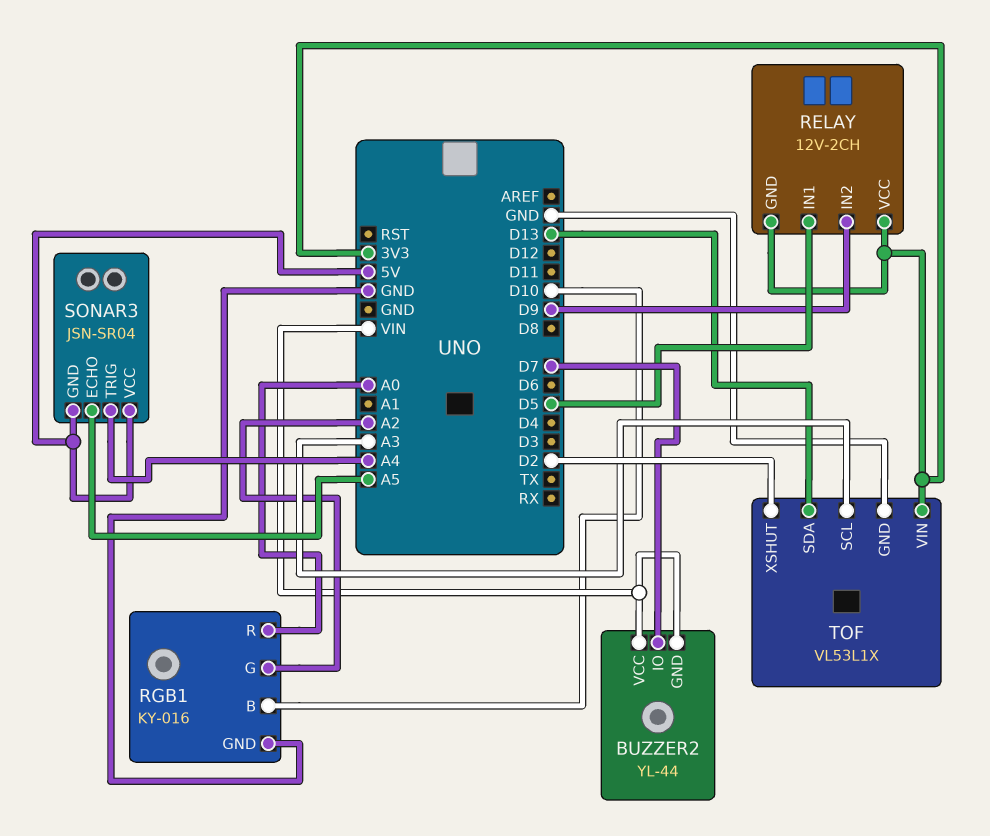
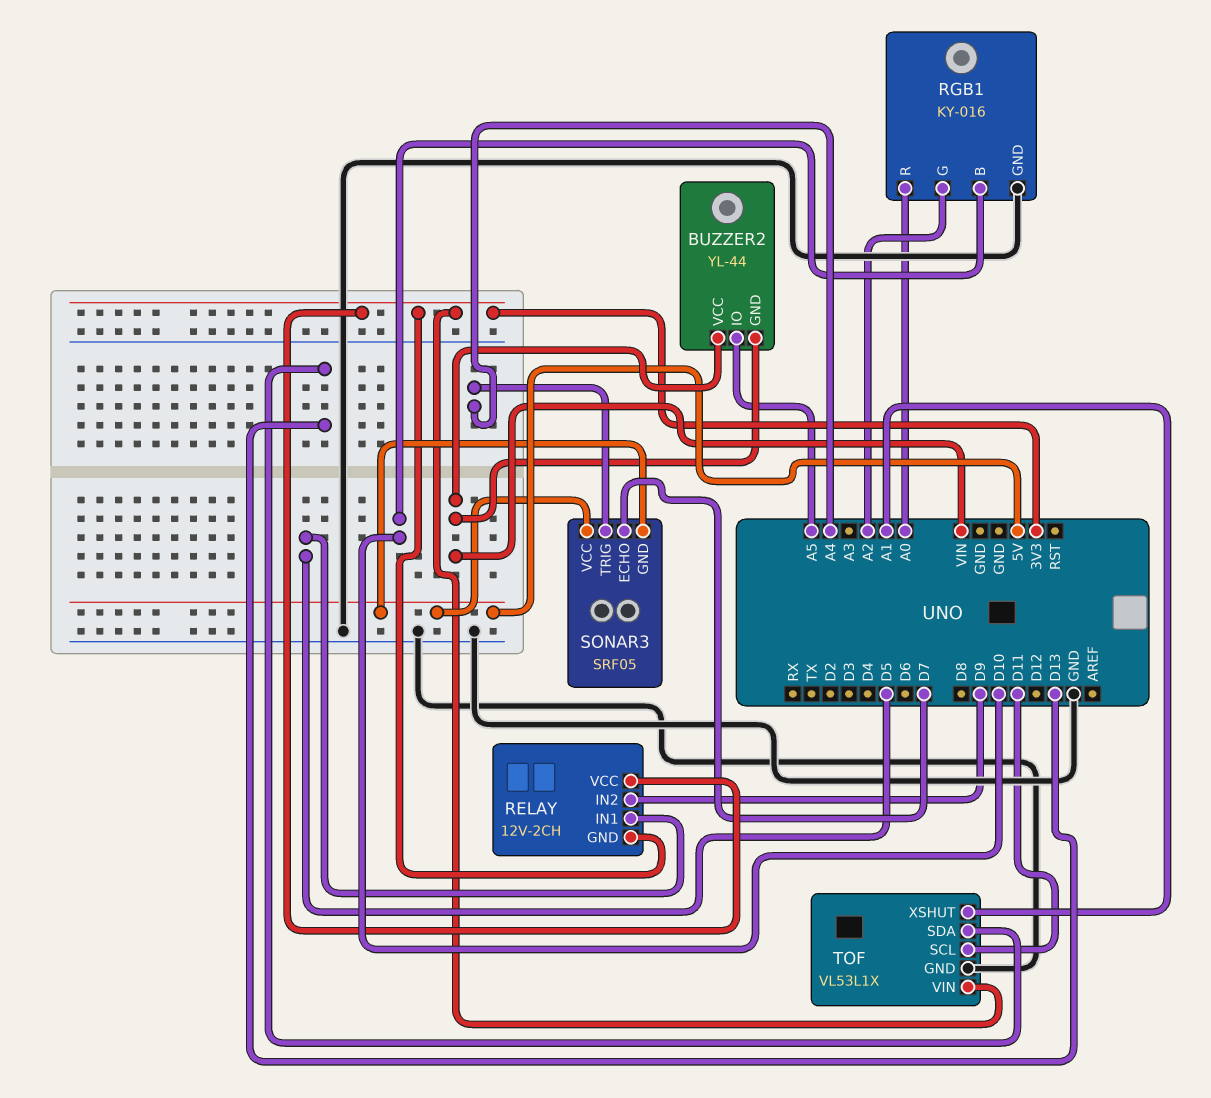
BUZZER2 pin IO: D7 -> A5
SONAR3: JSN-SR04 -> SRF05
SONAR3 pin ECHO: A5 -> D7
TOF pin SCL: A3 -> D11
TOF pin XSHUT: D2 -> A1

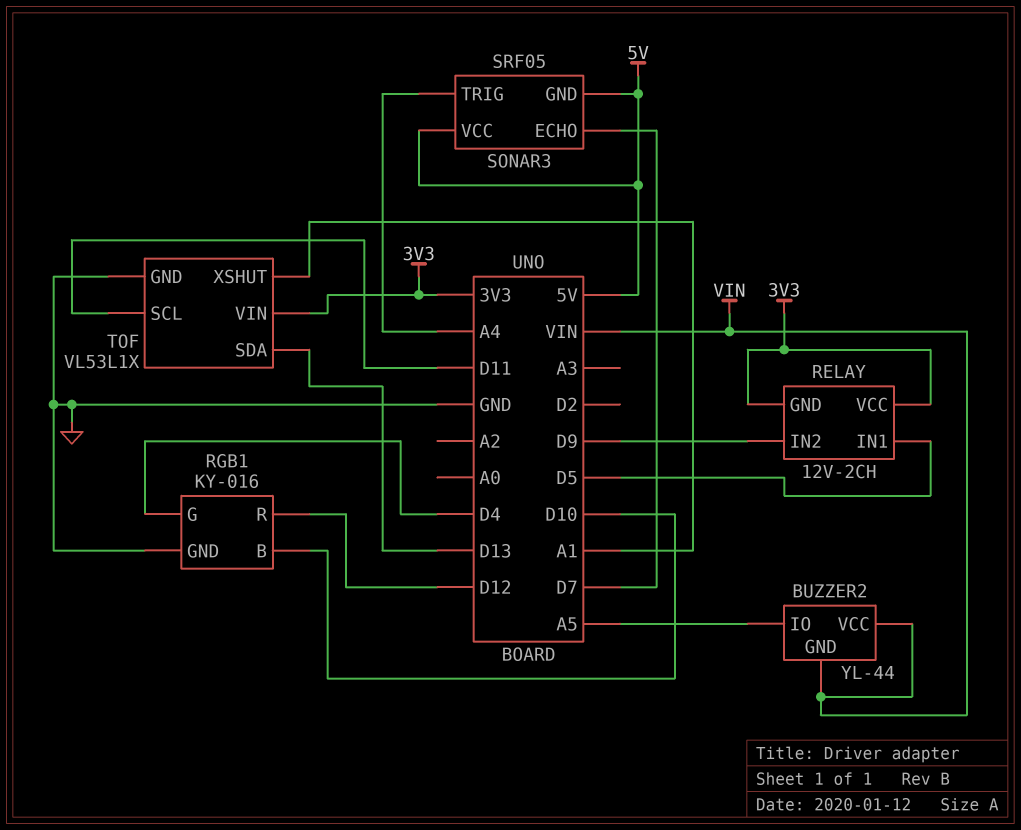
RGB1 pin G: A2 -> D4
RGB1 pin R: A0 -> D12

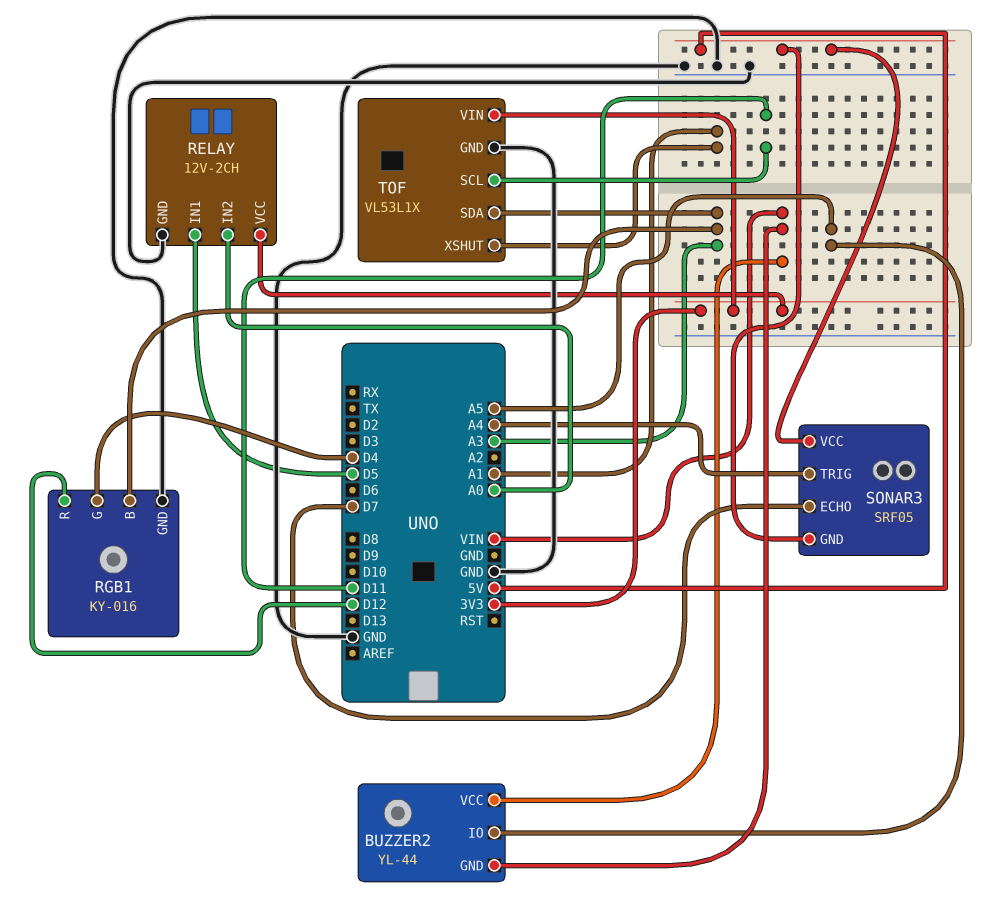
RELAY pin GND: 3V3 -> GND
RELAY pin IN2: D9 -> A0
RGB1 pin B: D10 -> A3
TOF pin SDA: D13 -> A3

